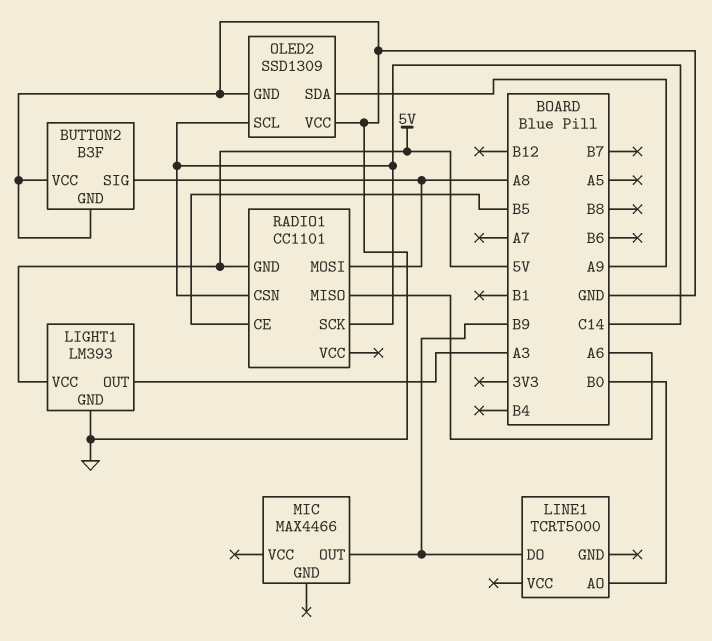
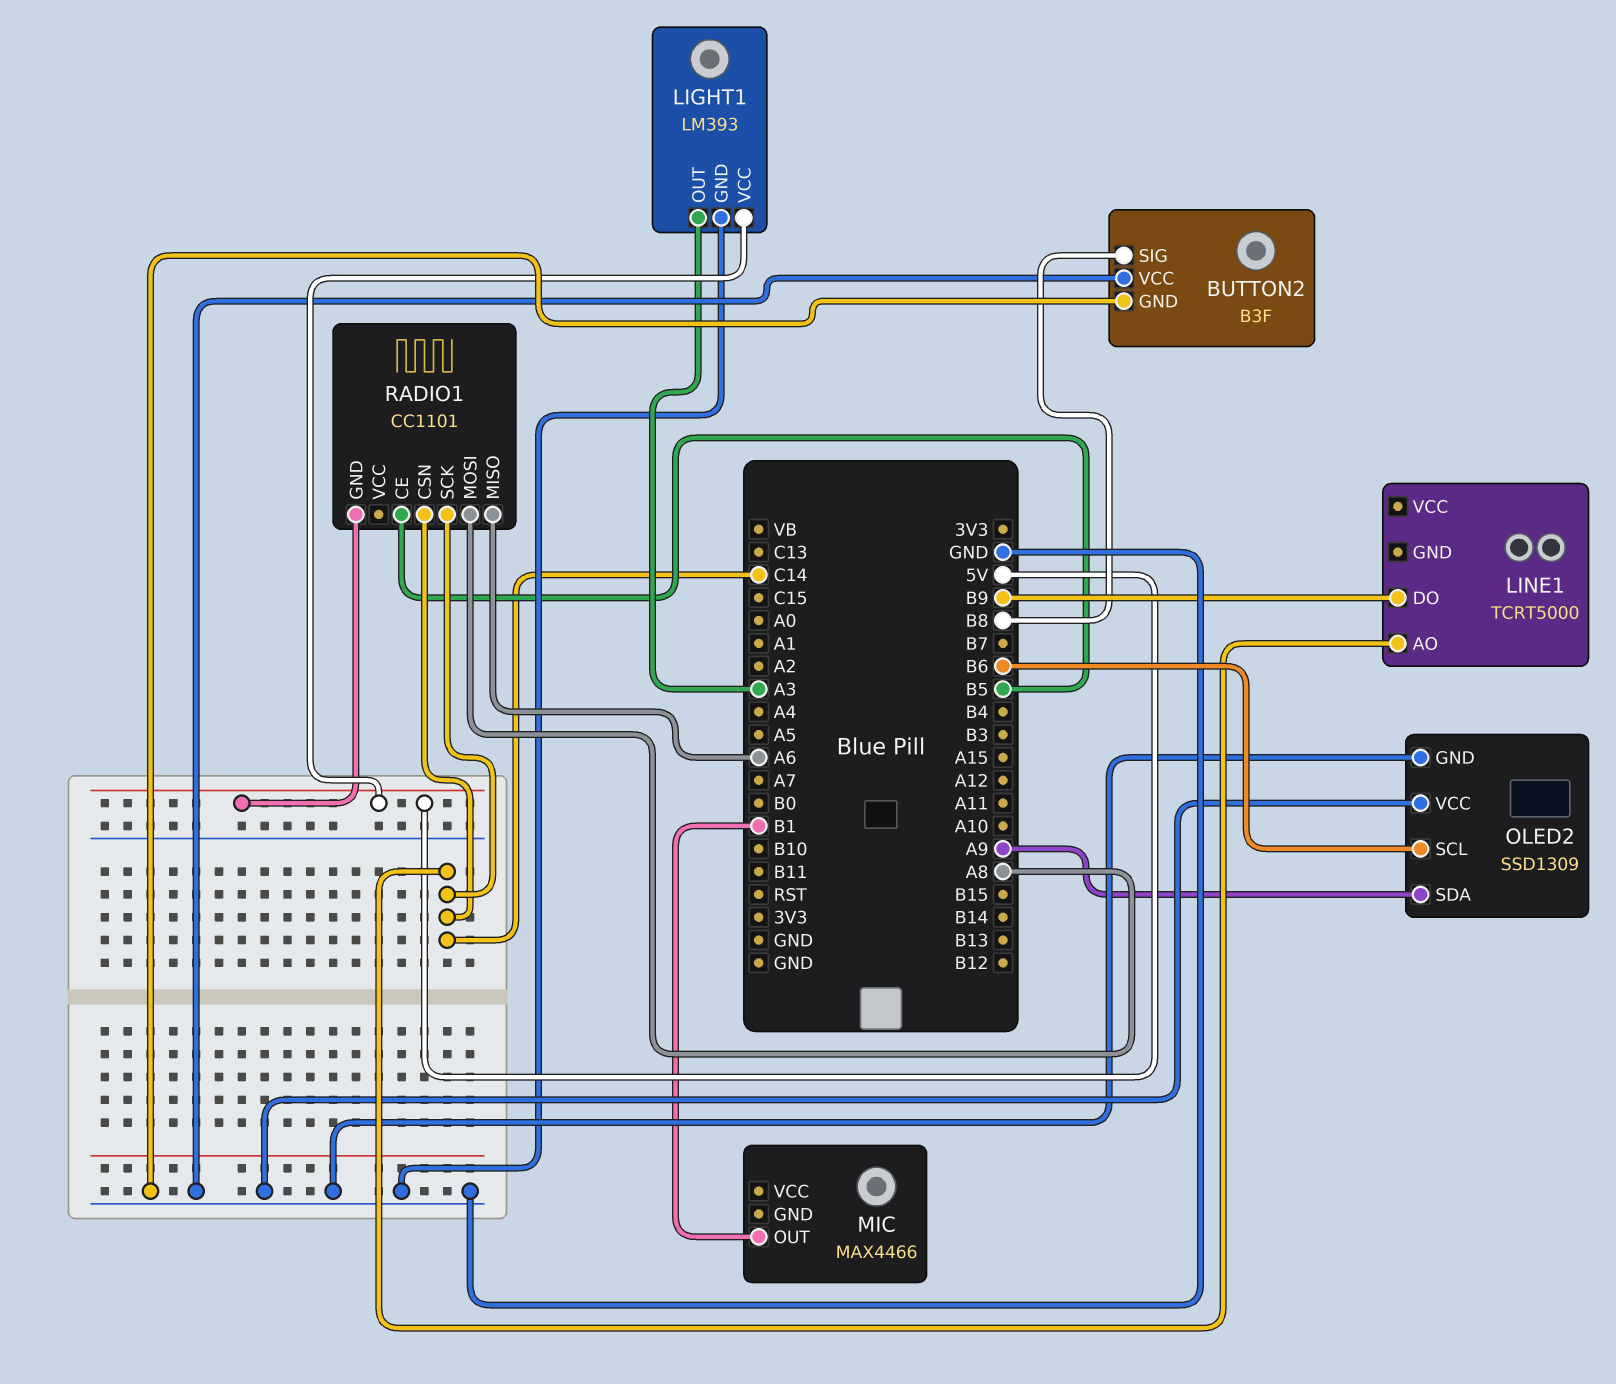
BUTTON2 pin SIG: A8 -> B8
LINE1 pin AO: B0 -> C14
MIC pin OUT: B9 -> B1
OLED2 pin SCL: C14 -> B6

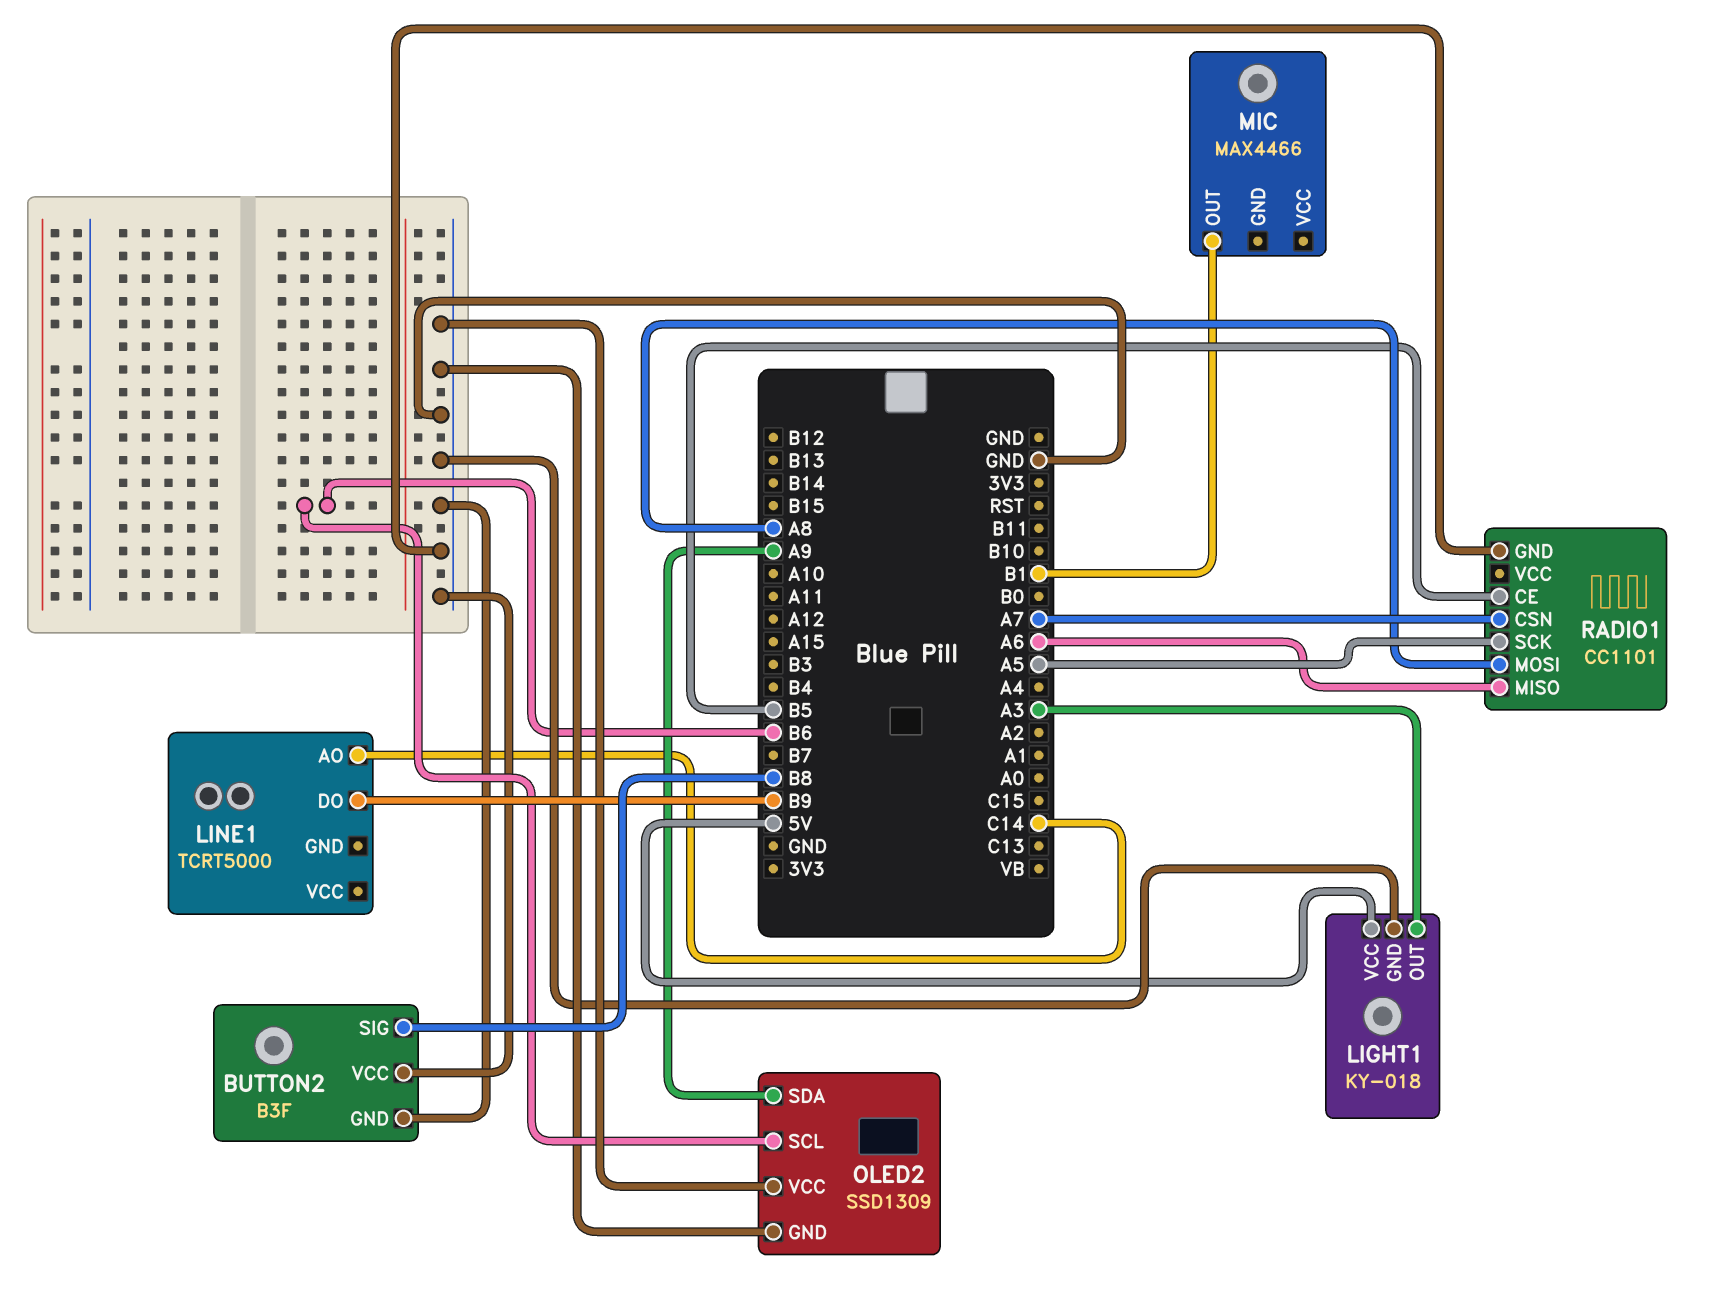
LIGHT1: LM393 -> KY-018
RADIO1 pin CSN: C14 -> A7
RADIO1 pin GND: 5V -> GND
RADIO1 pin SCK: C14 -> A5

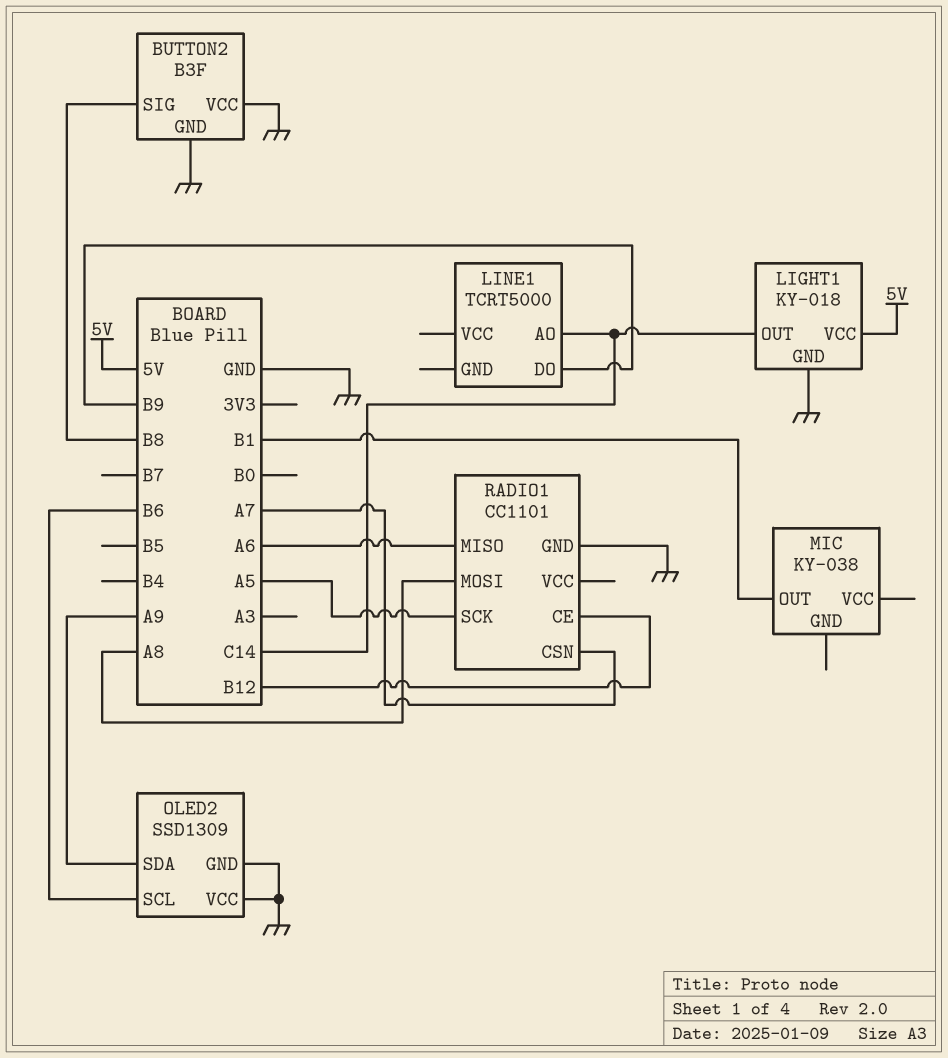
LIGHT1 pin OUT: A3 -> C14
MIC: MAX4466 -> KY-038
RADIO1 pin CE: B5 -> B12

